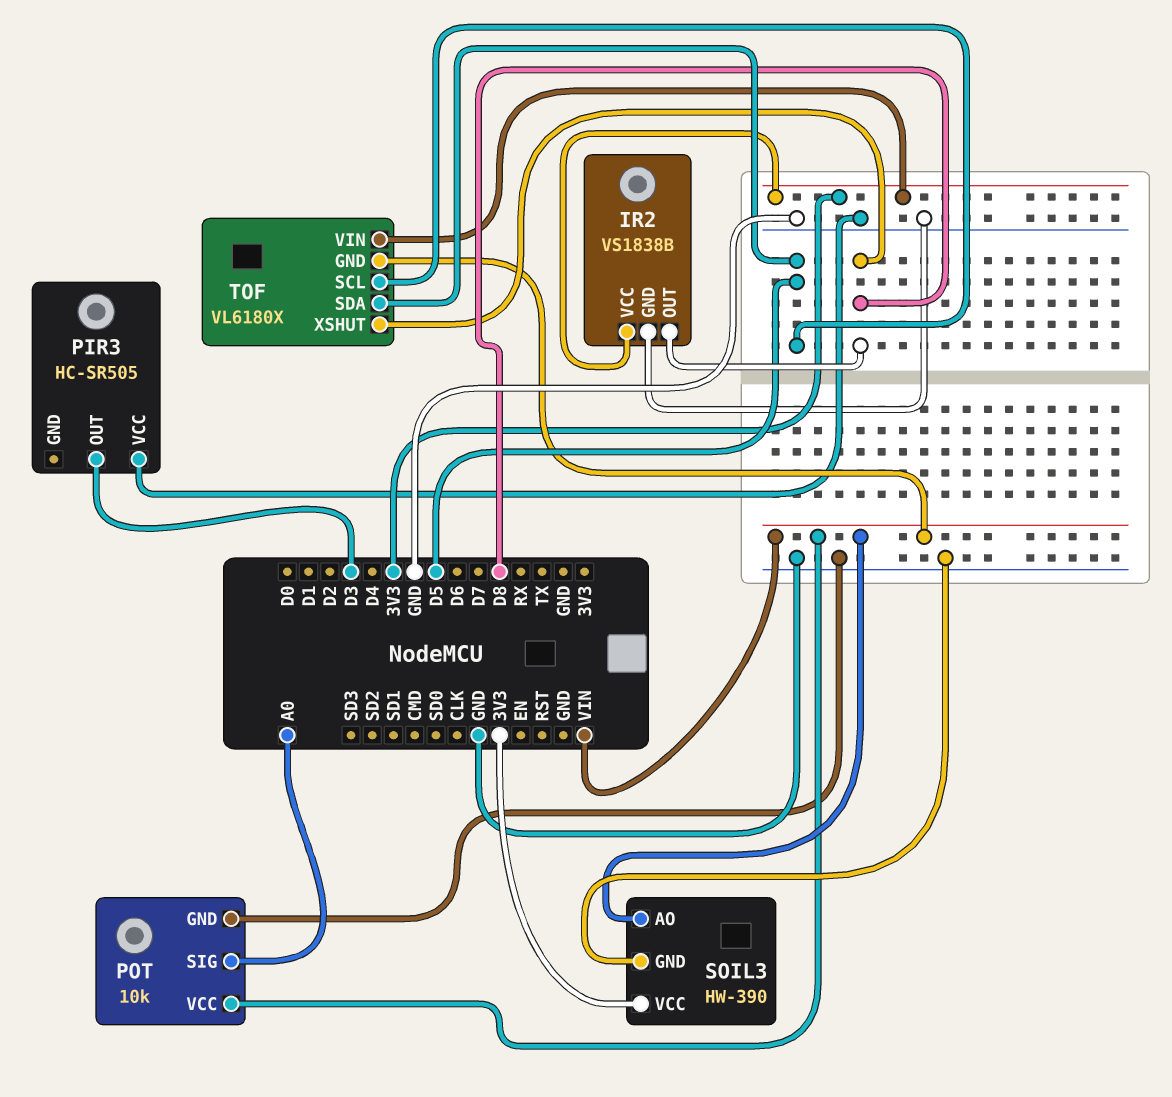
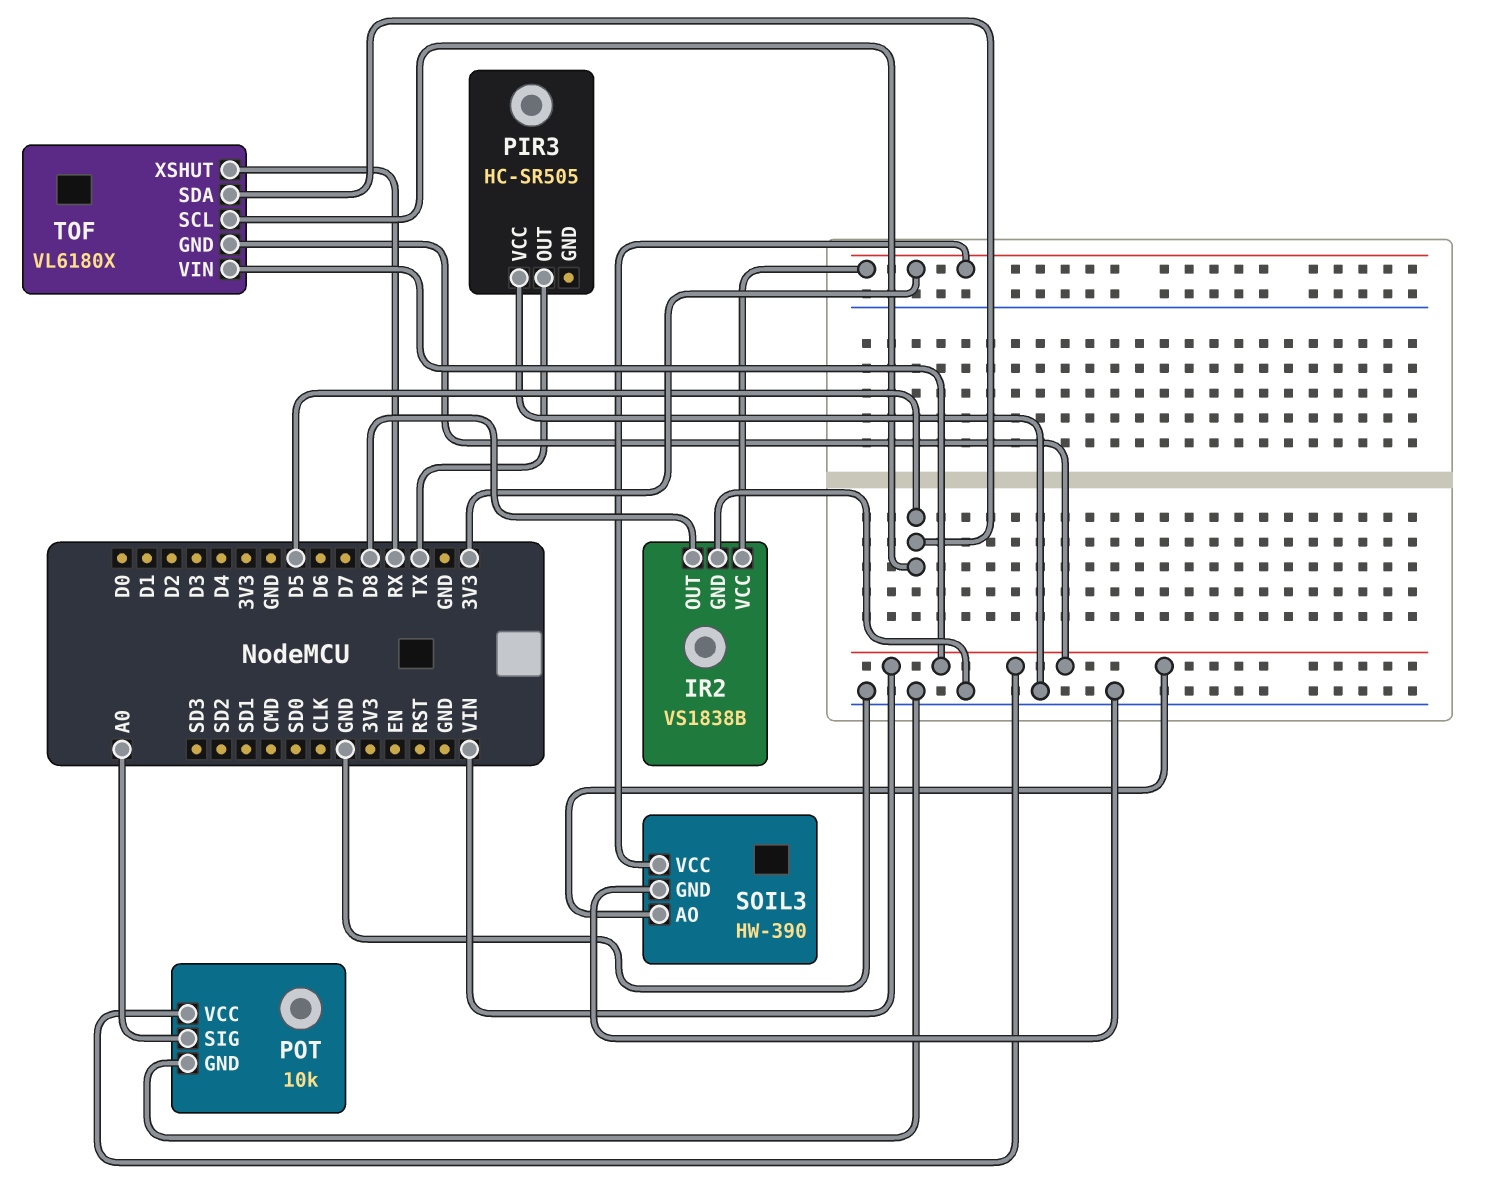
PIR3 pin OUT: D3 -> TX
TOF pin VIN: 3V3 -> VIN
TOF pin XSHUT: D8 -> RX

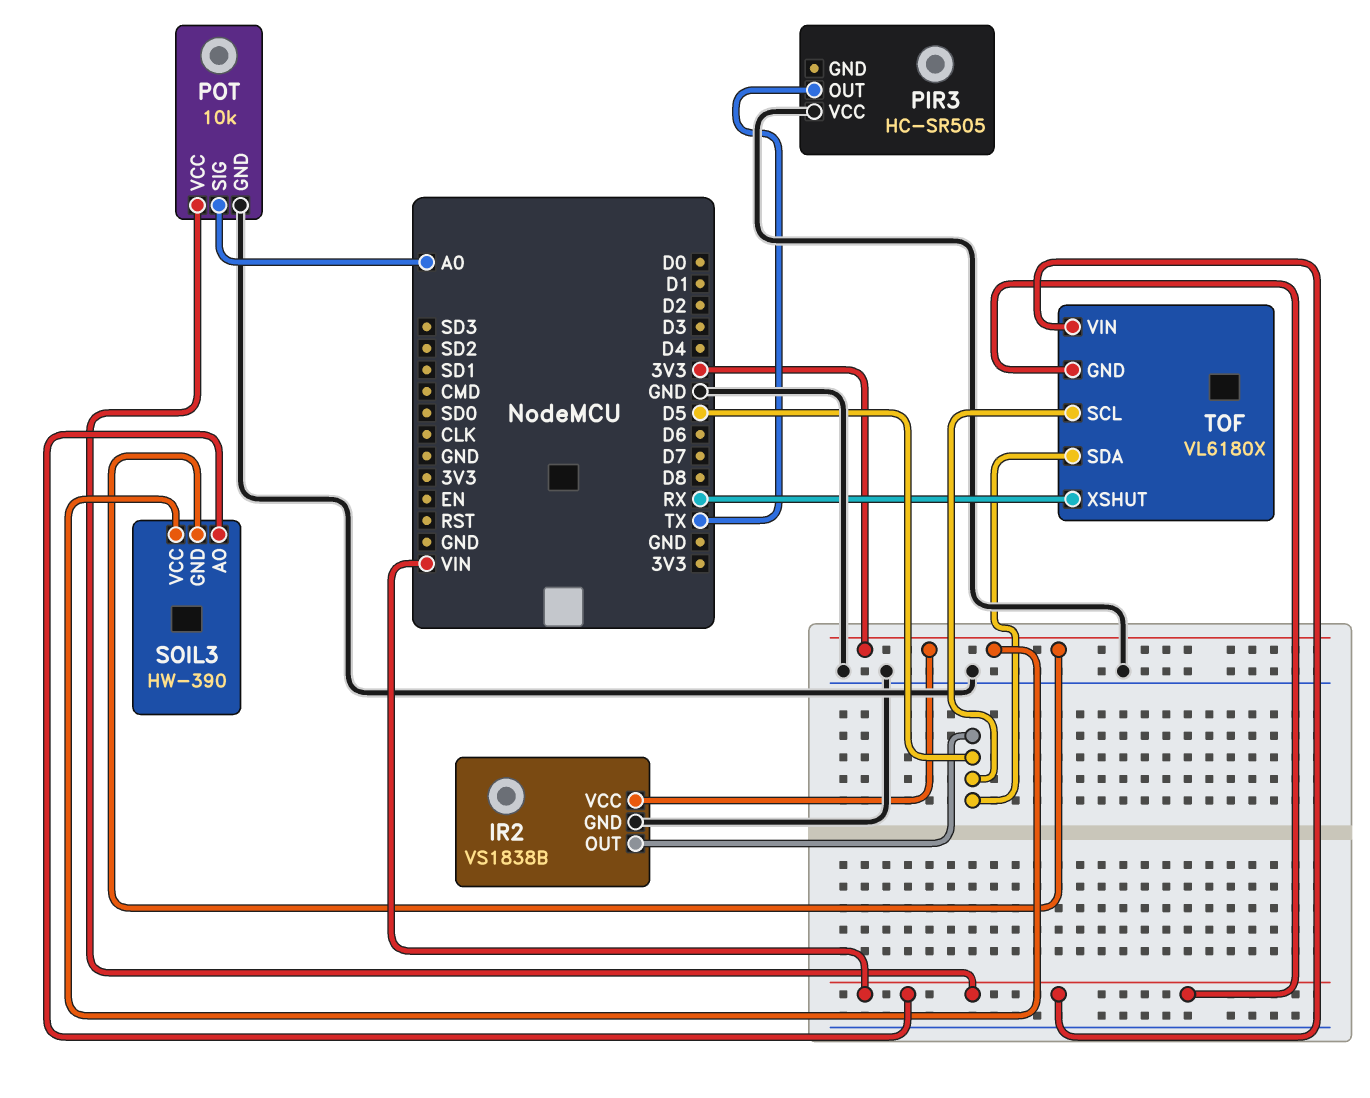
IR2 pin OUT: D8 -> D5
SOIL3 pin GND: GND -> 3V3

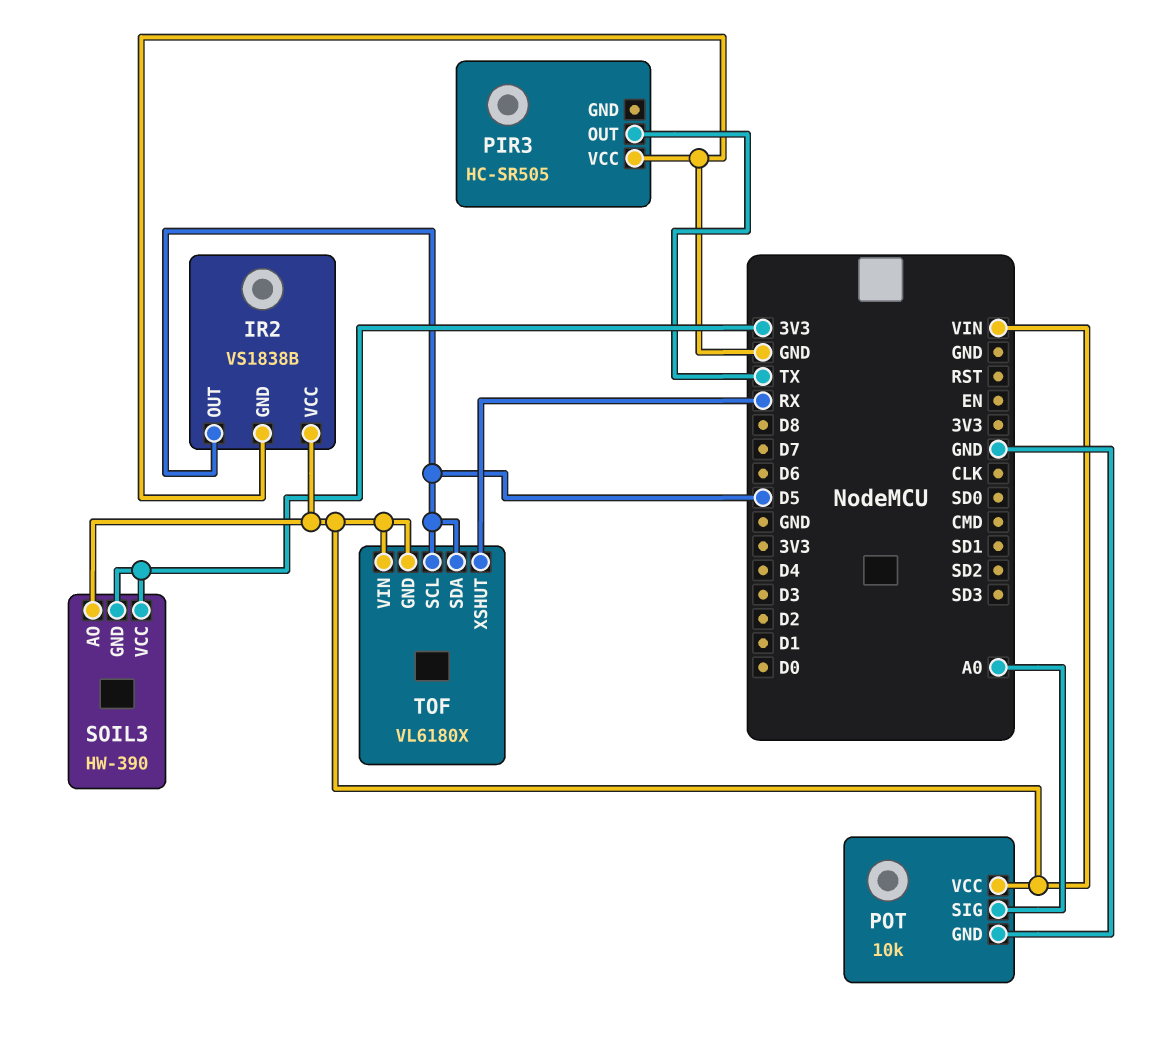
IR2 pin VCC: 3V3 -> VIN

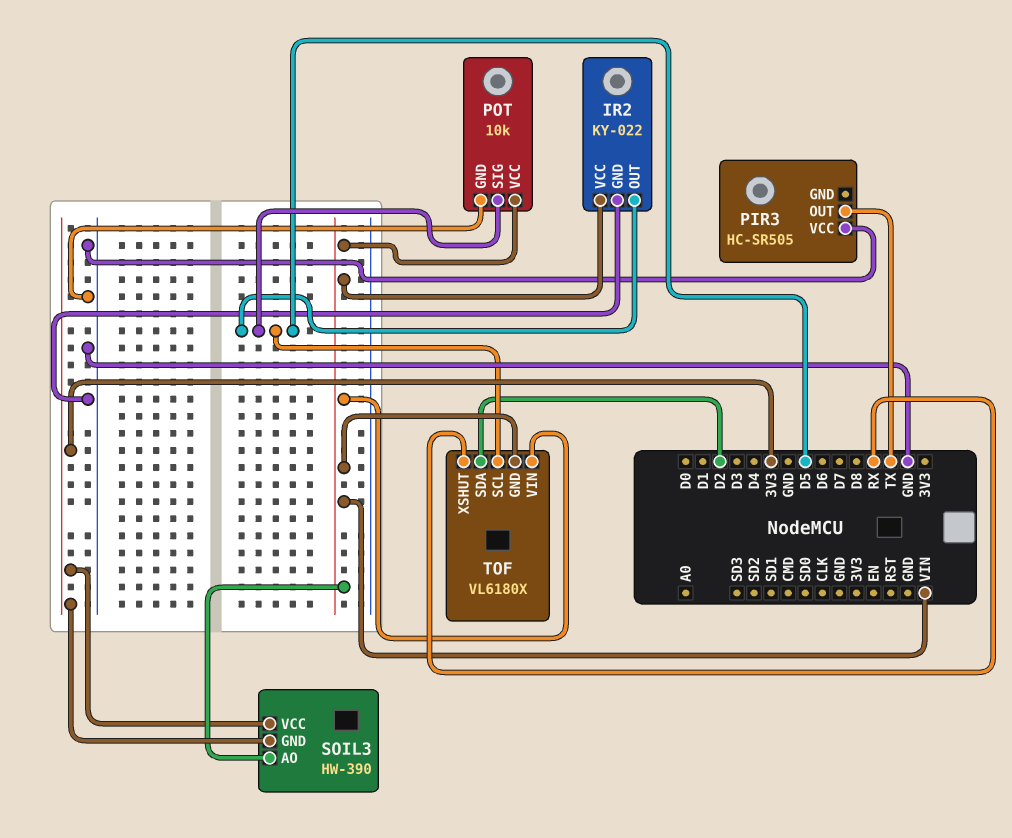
IR2: VS1838B -> KY-022
POT pin SIG: A0 -> D5
TOF pin SDA: D5 -> D2

